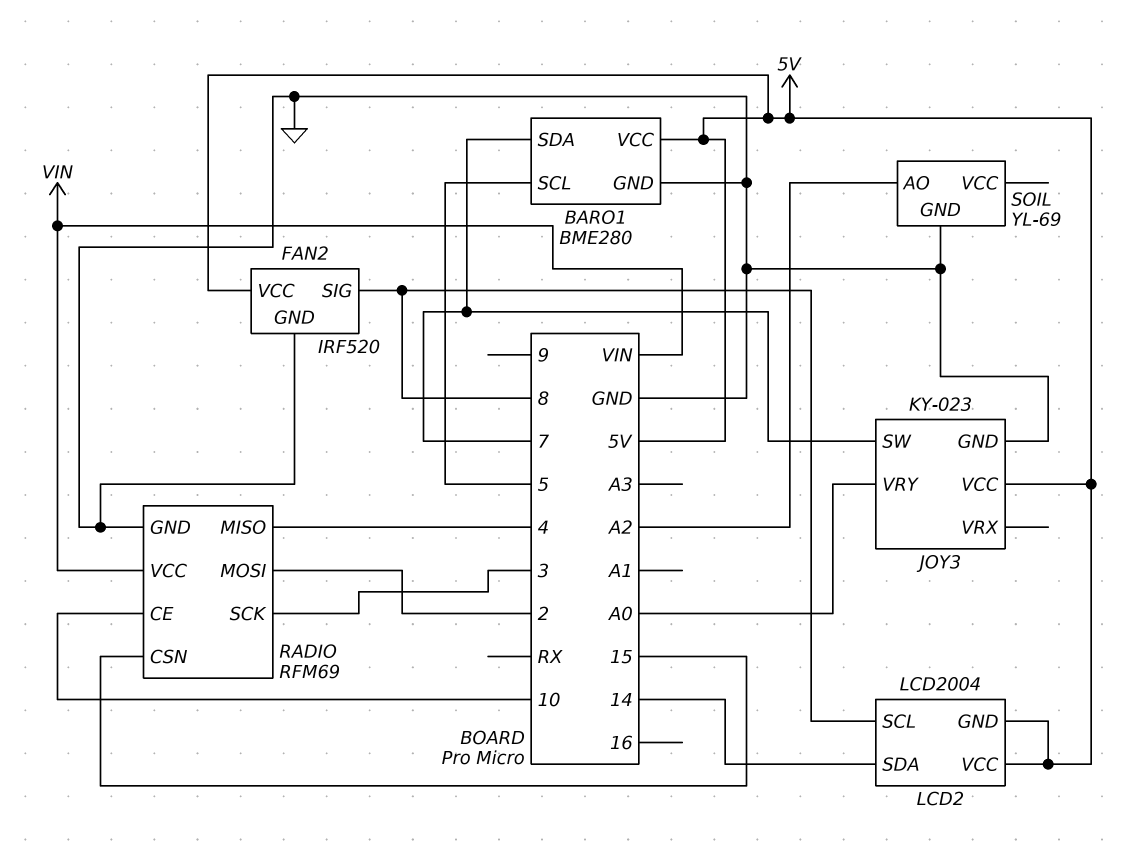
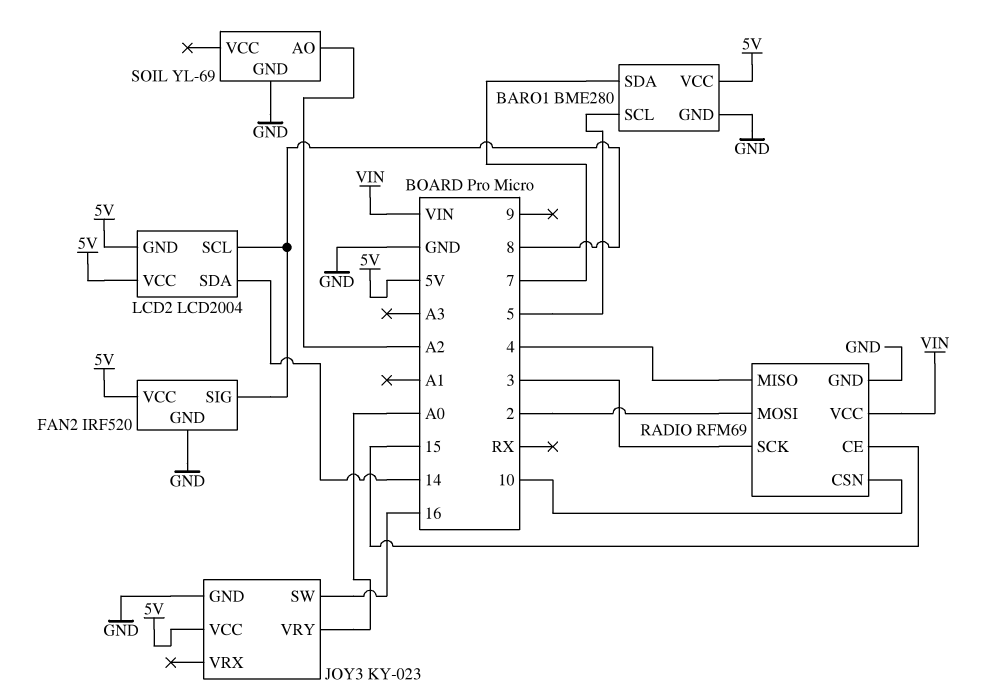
JOY3 pin SW: 7 -> 16
RADIO pin CE: 10 -> 15
RADIO pin CSN: 15 -> 10

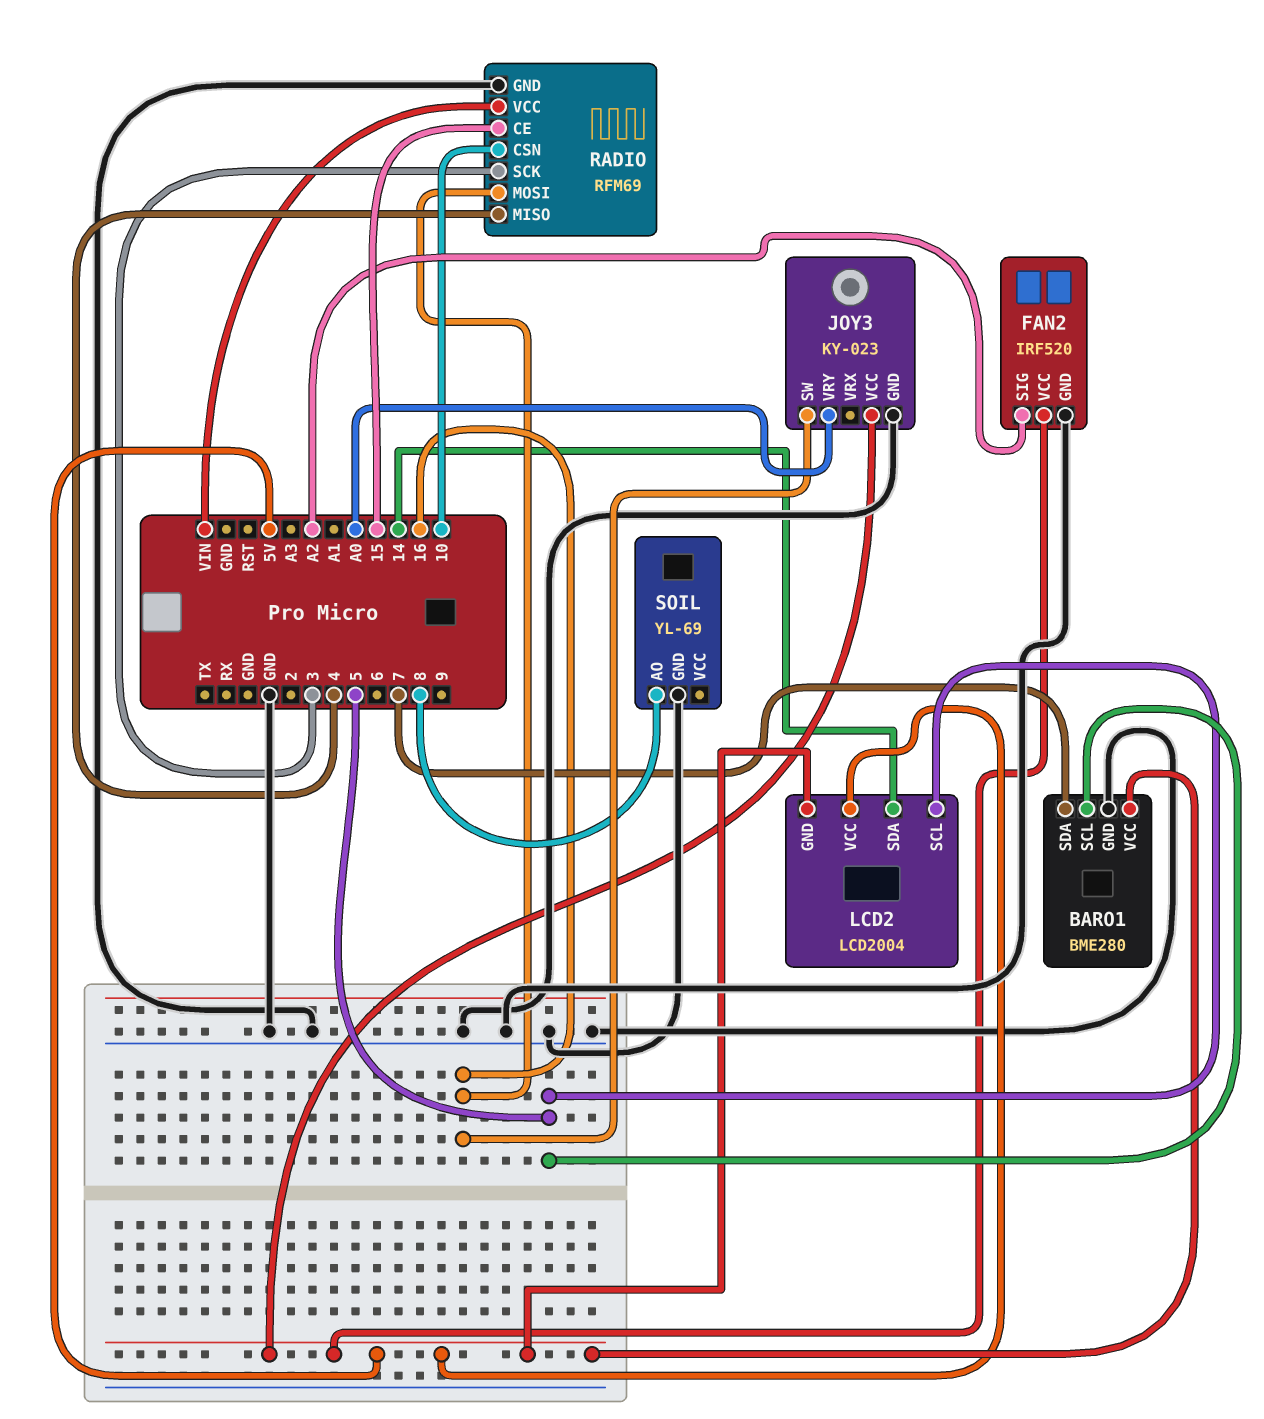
FAN2 pin SIG: 8 -> A2
LCD2 pin SCL: 8 -> 5
RADIO pin MOSI: 2 -> 16
SOIL pin AO: A2 -> 8

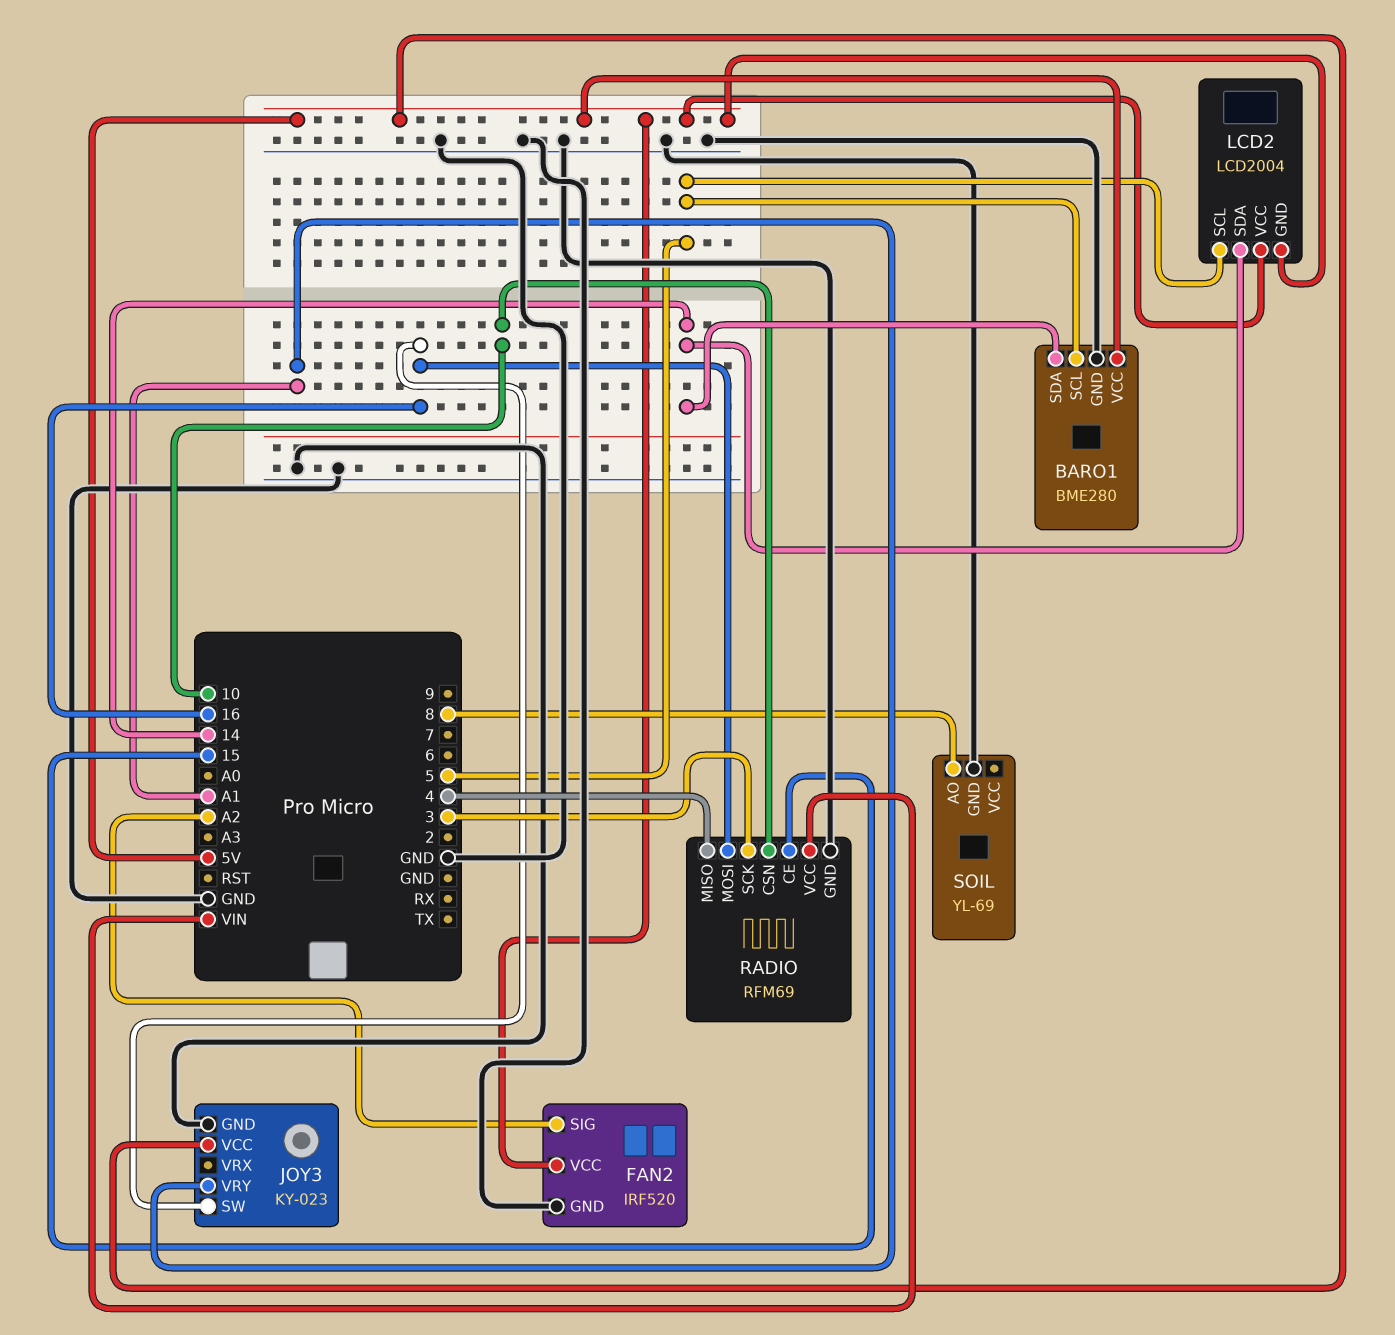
BARO1 pin SDA: 7 -> 14
JOY3 pin VRY: A0 -> A1

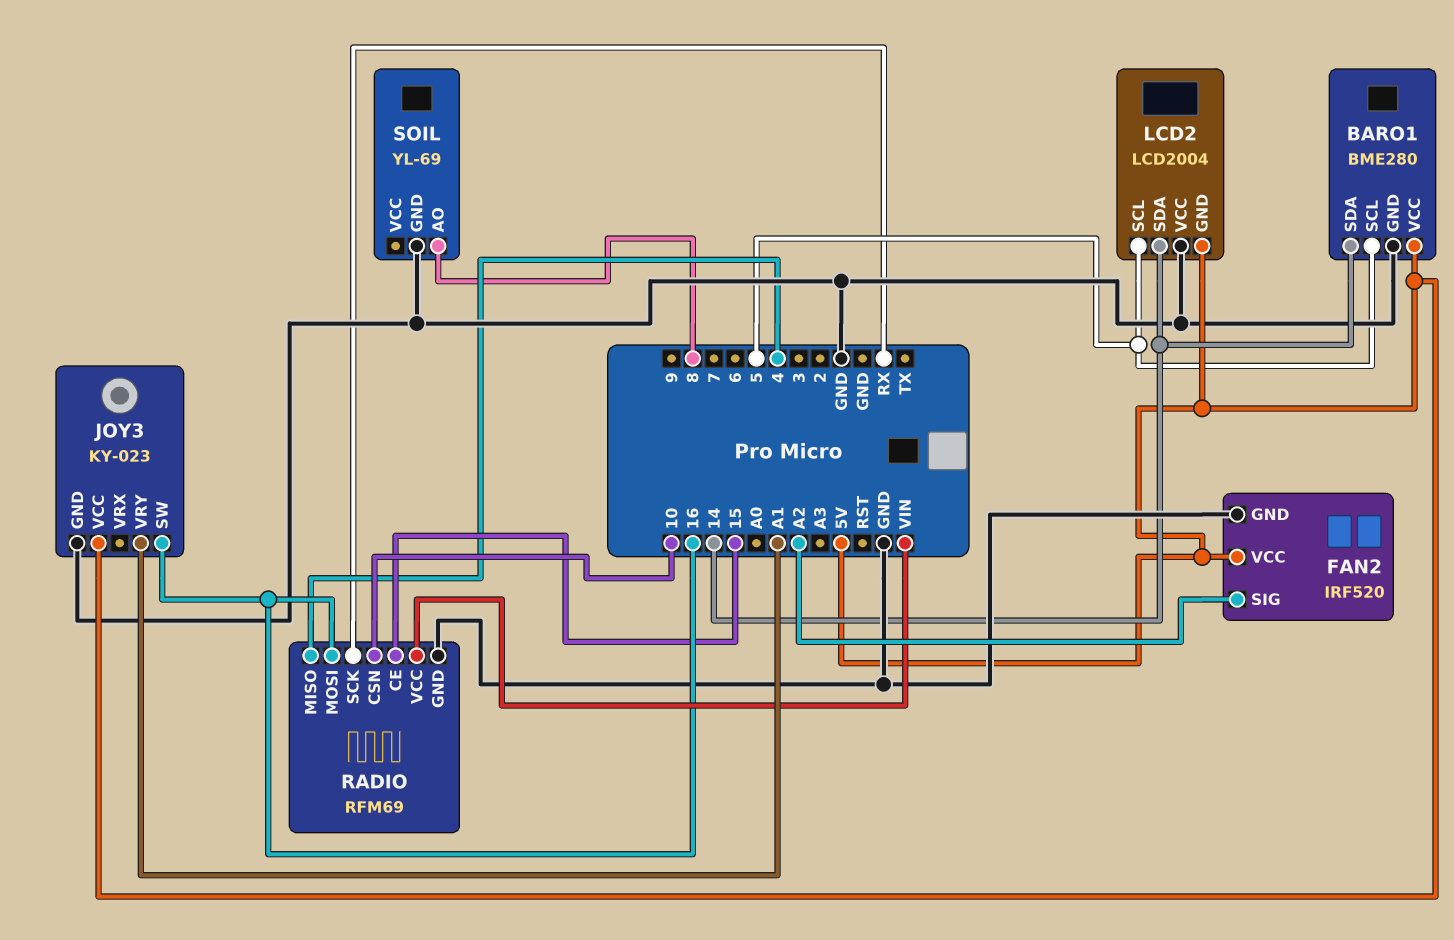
LCD2 pin VCC: 5V -> GND
RADIO pin SCK: 3 -> RX

